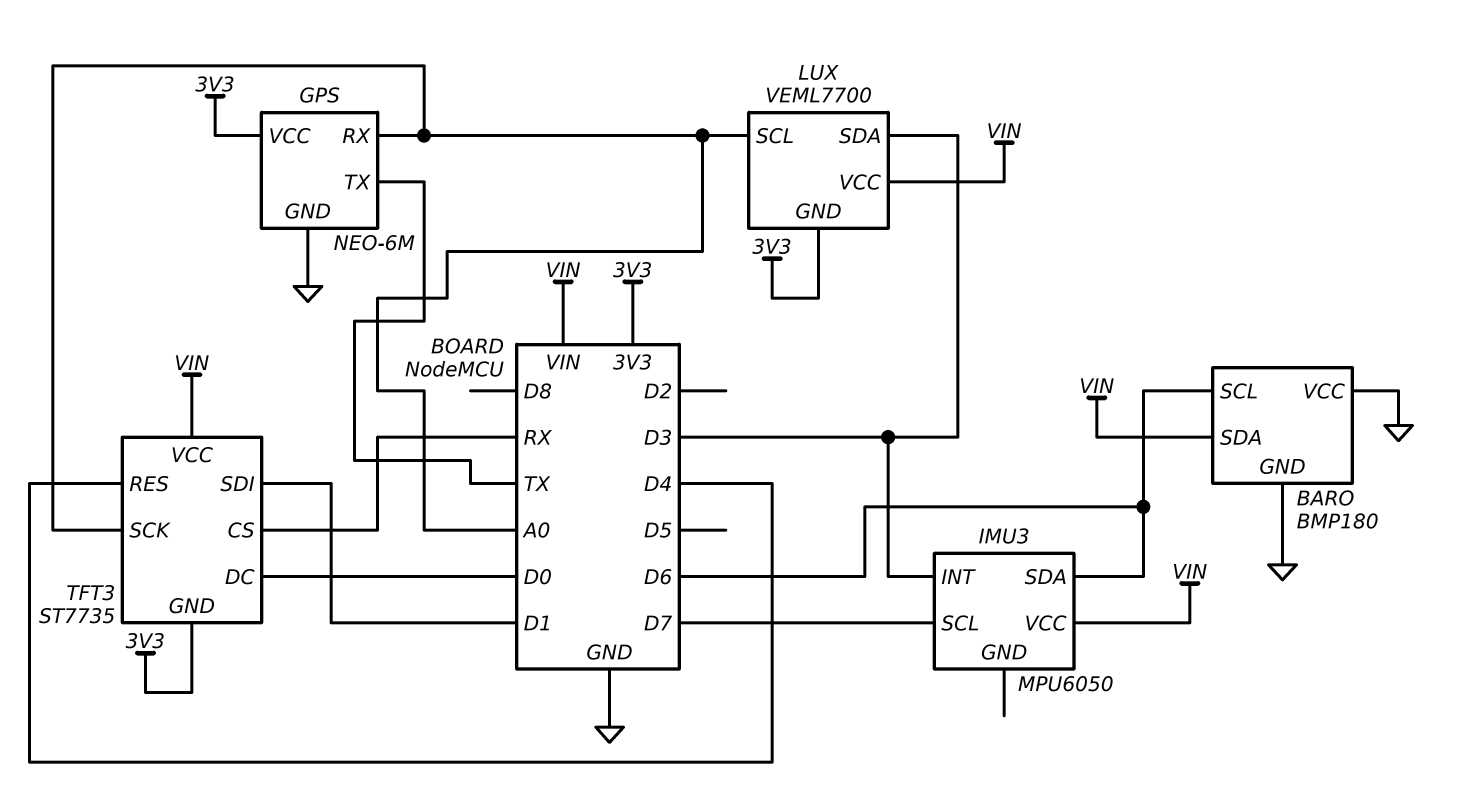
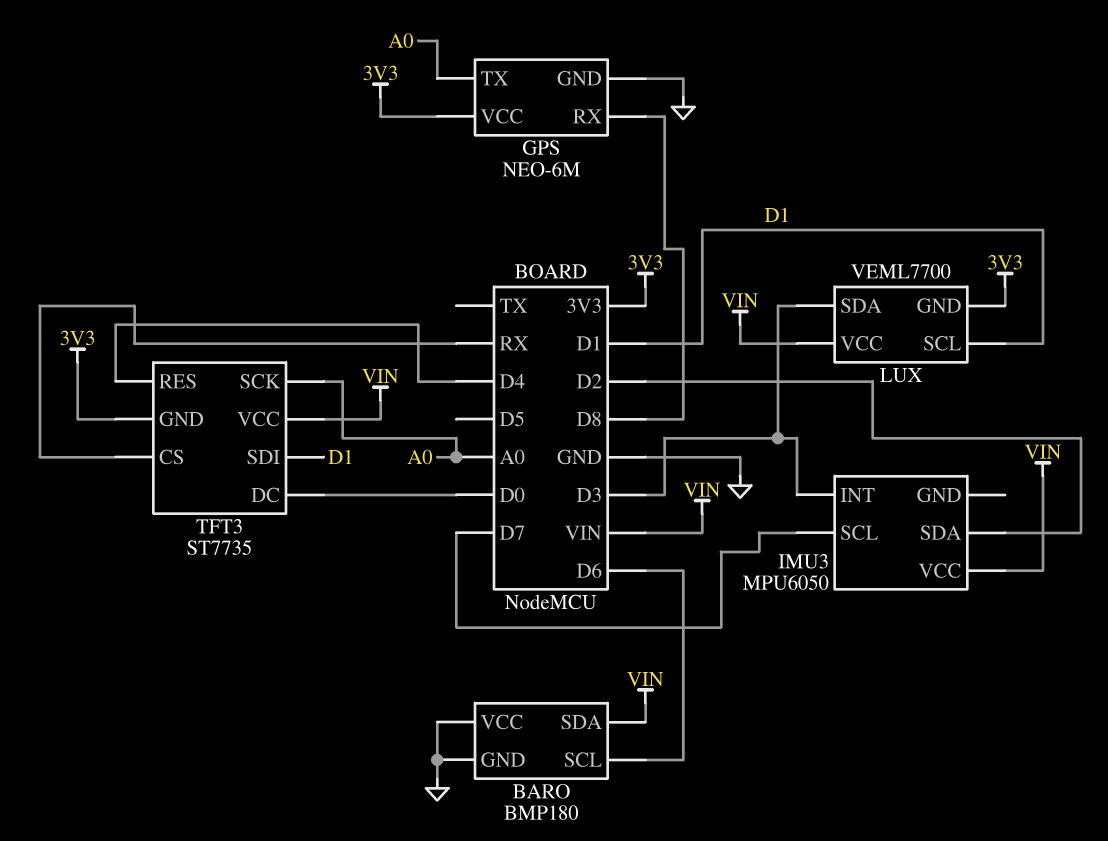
GPS pin RX: A0 -> D8
GPS pin TX: TX -> A0
IMU3 pin SDA: D6 -> D2
LUX pin SCL: A0 -> D1

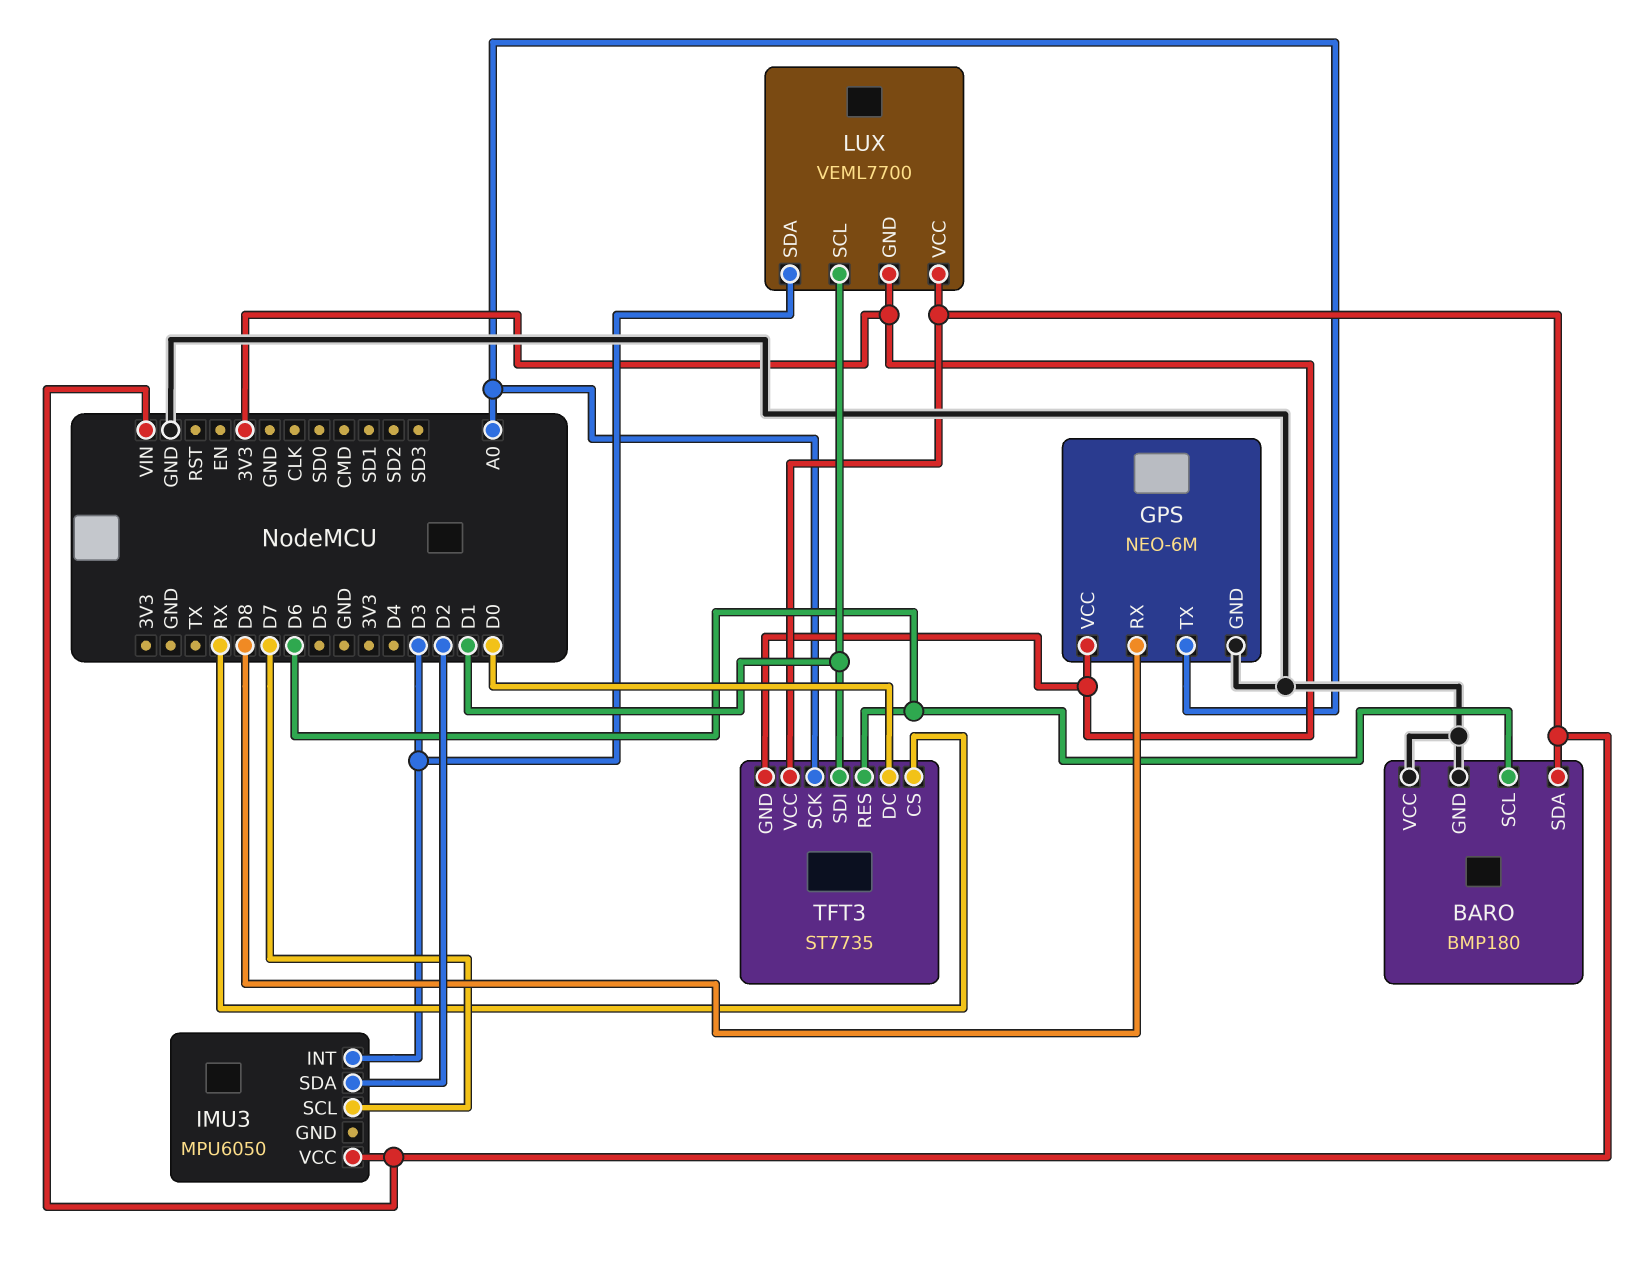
TFT3 pin RES: D4 -> D6

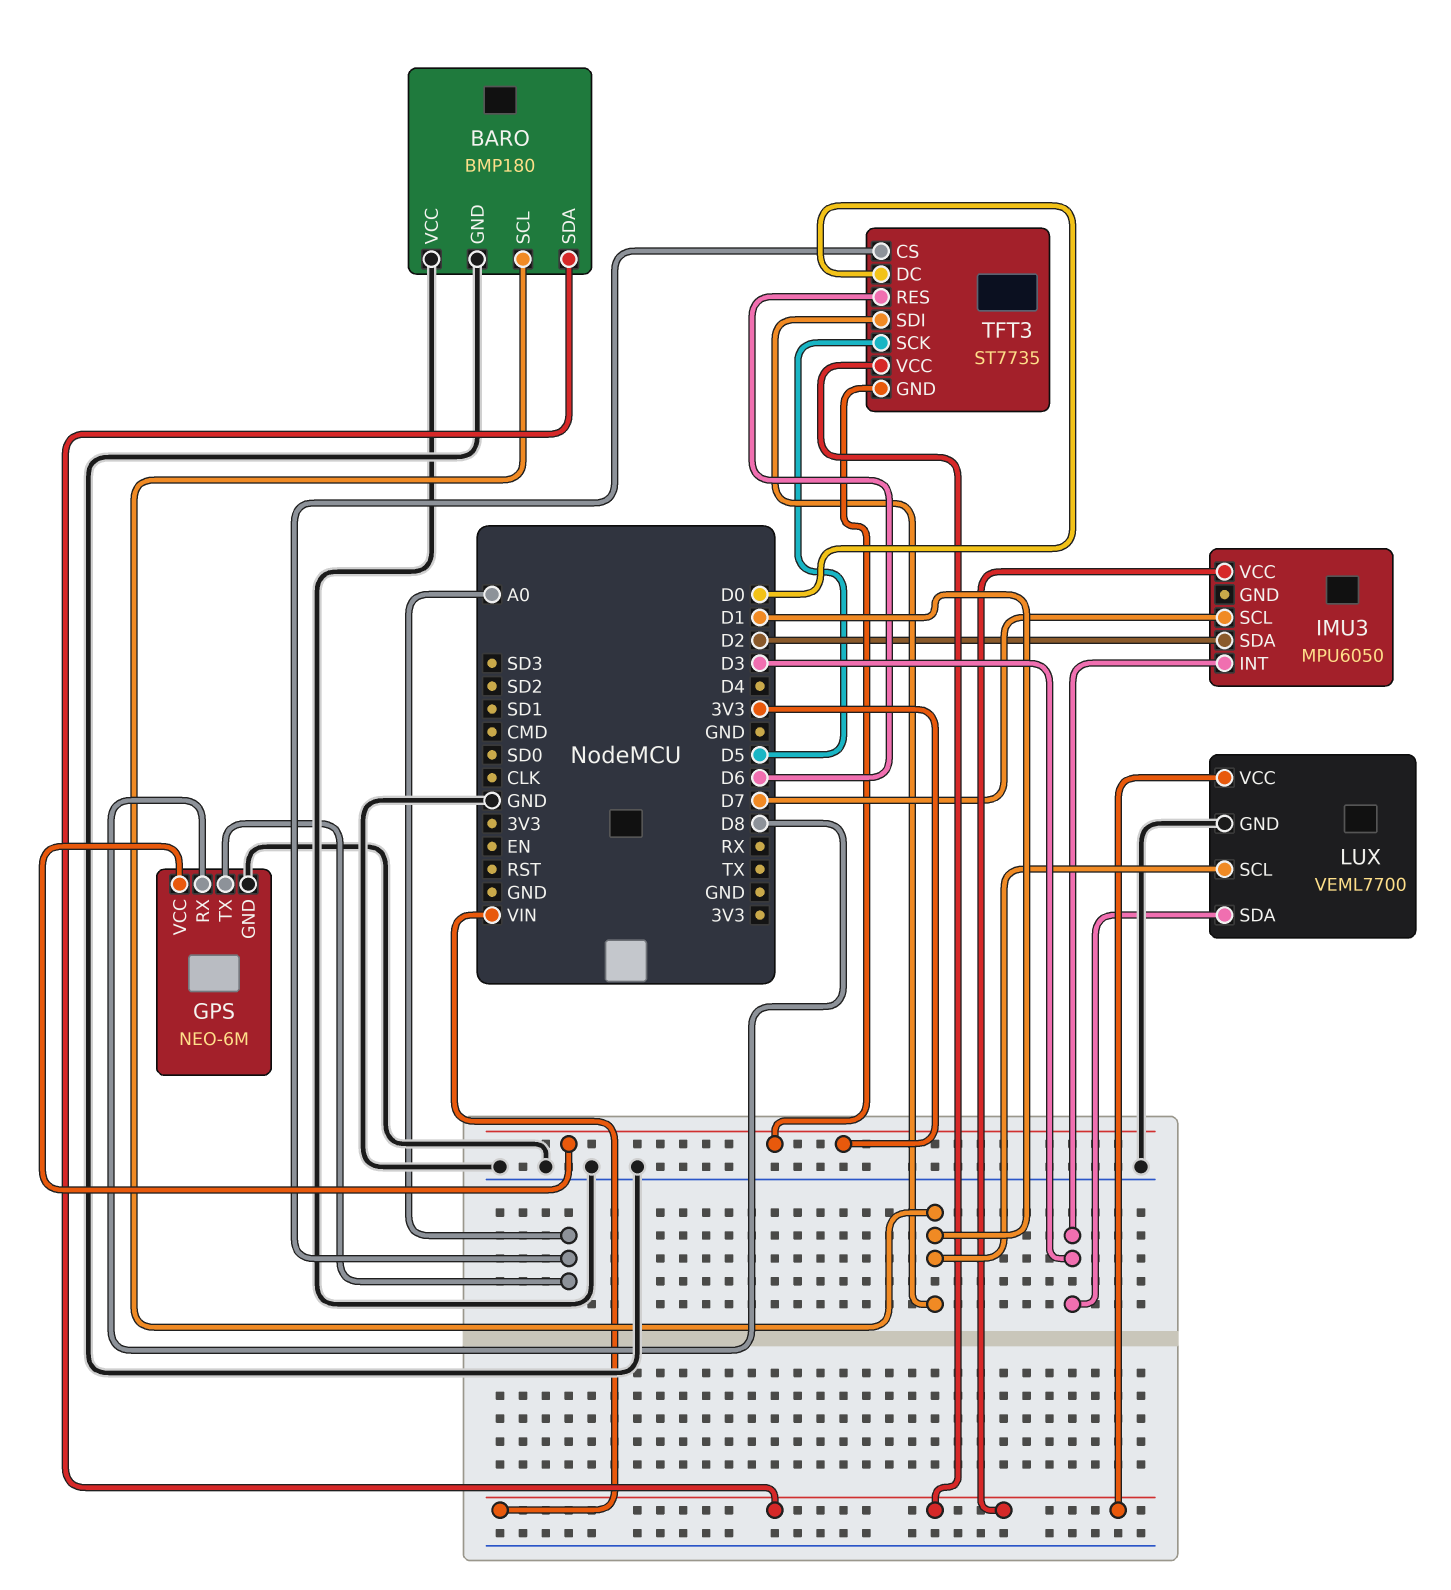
BARO pin SCL: D6 -> D1
LUX pin GND: 3V3 -> GND
TFT3 pin CS: RX -> A0
TFT3 pin SCK: A0 -> D5

